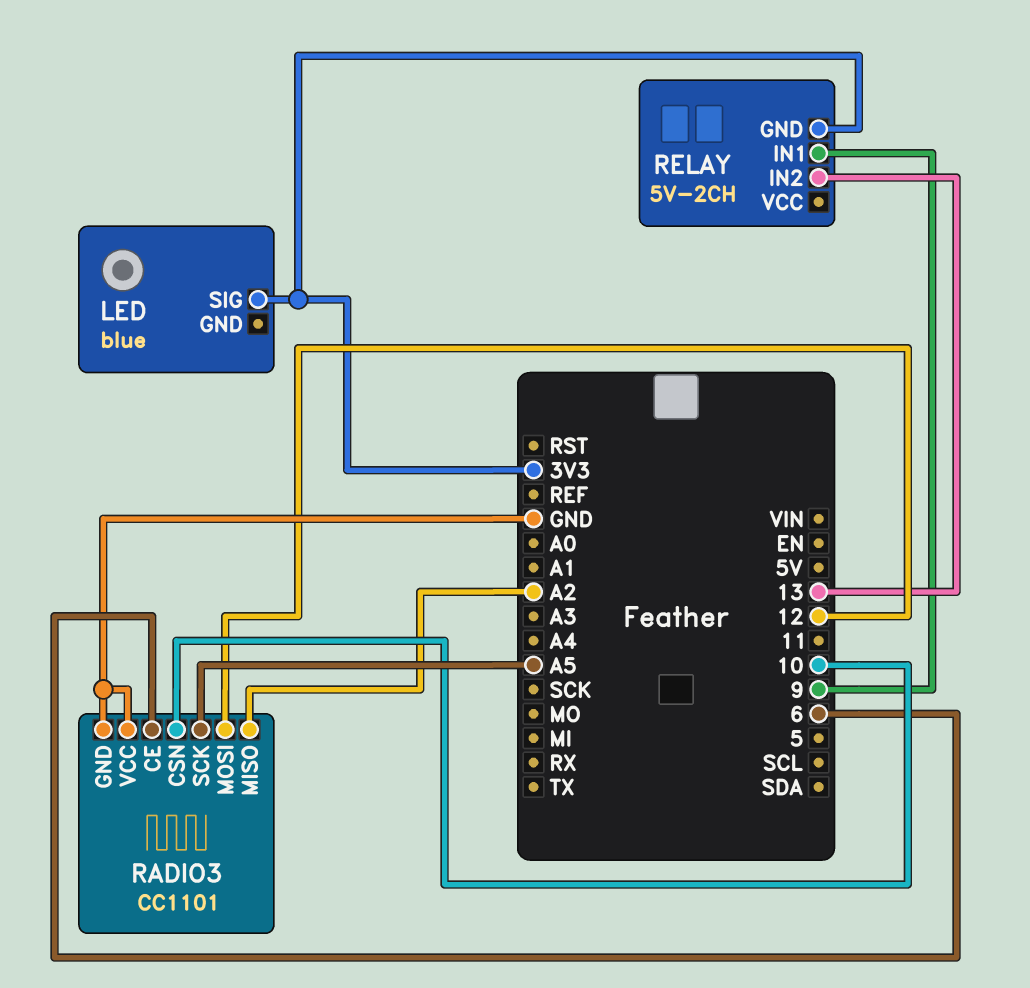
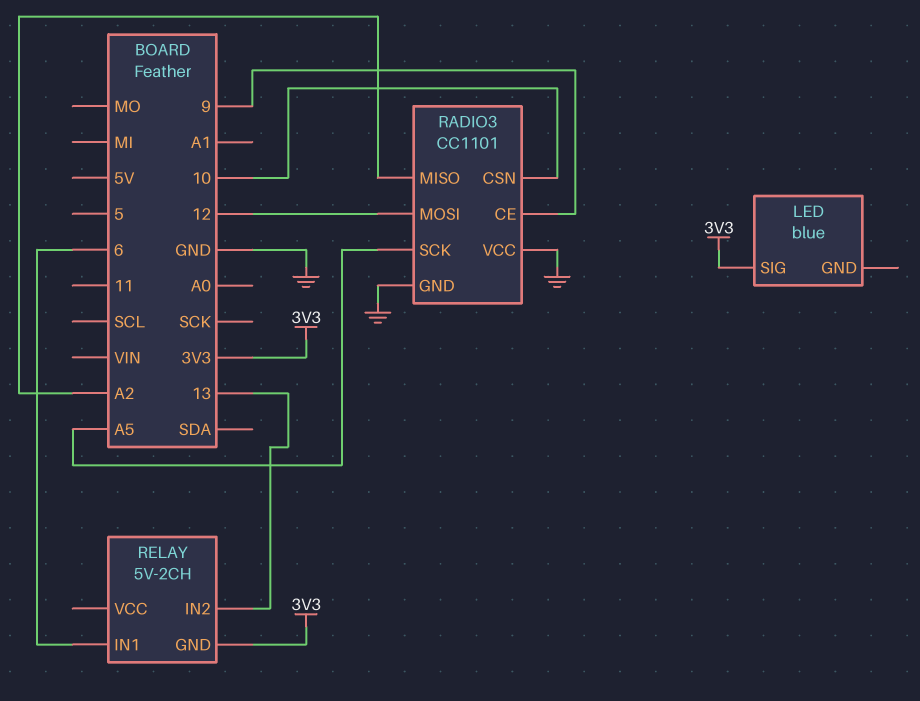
RADIO3 pin CE: 6 -> 9
RELAY pin IN1: 9 -> 6

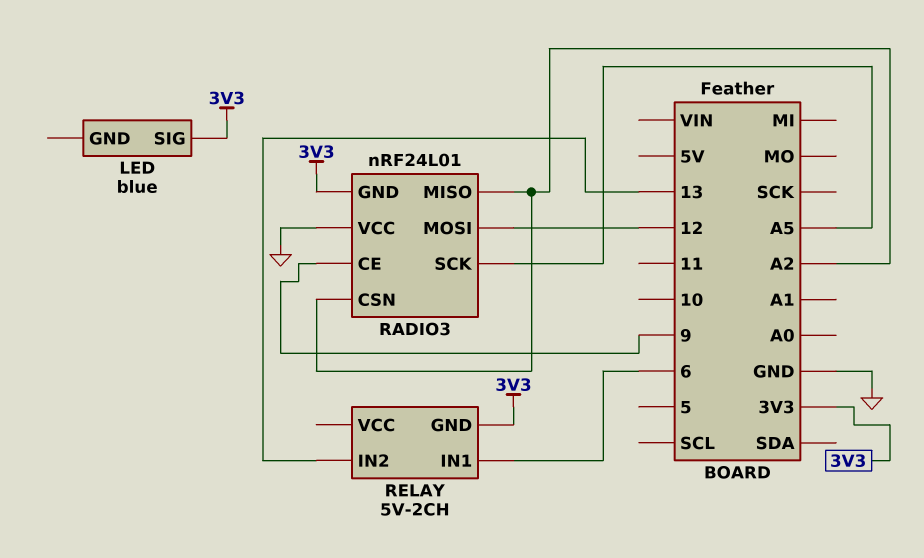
RADIO3: CC1101 -> nRF24L01
RADIO3 pin CSN: 10 -> A2
RADIO3 pin GND: GND -> 3V3

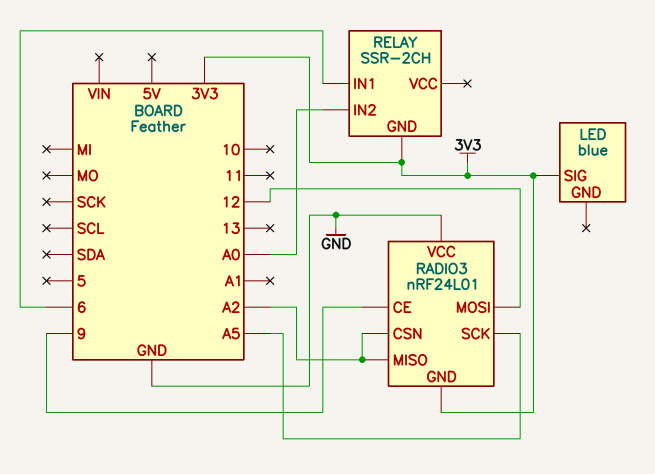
RELAY: 5V-2CH -> SSR-2CH
RELAY pin IN2: 13 -> A0

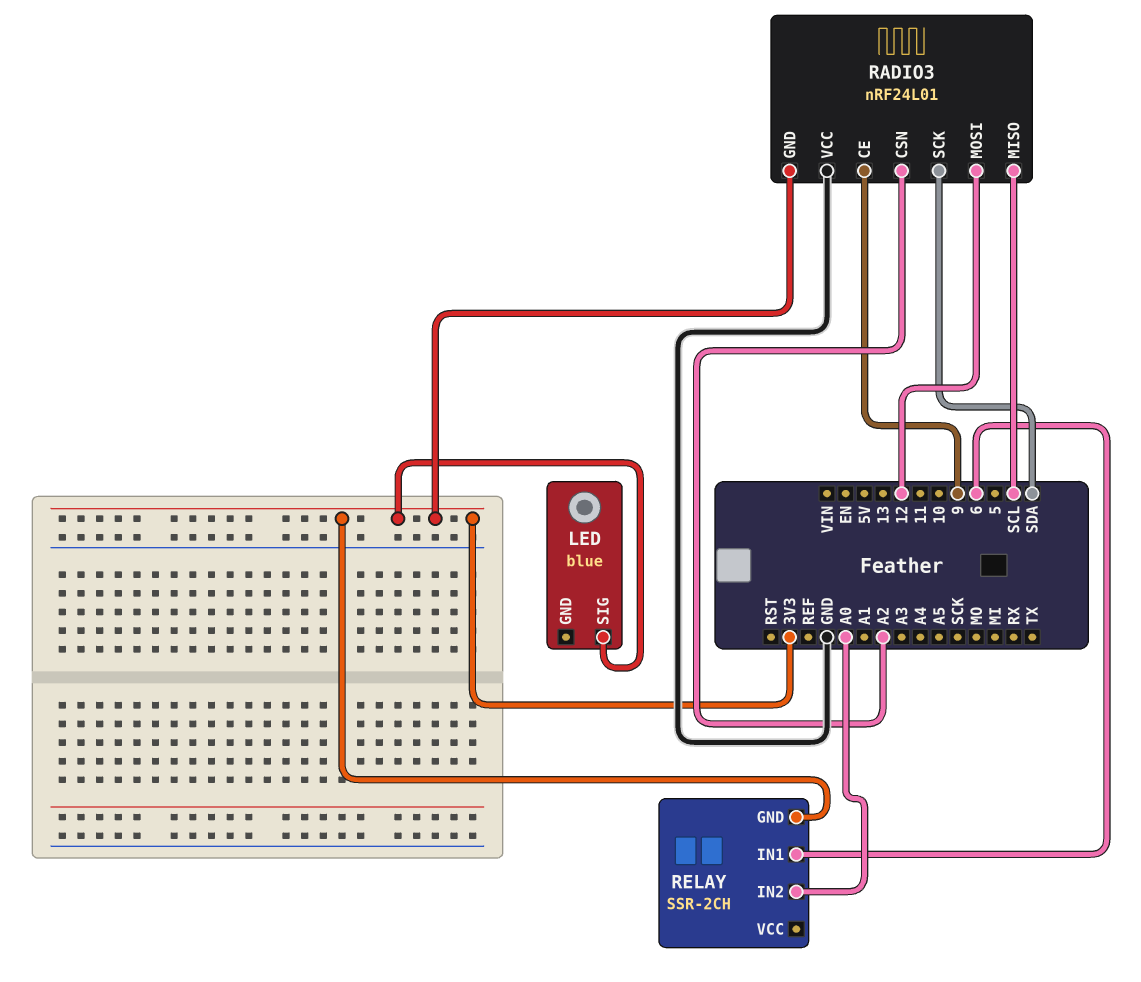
RADIO3 pin MISO: A2 -> SCL
RADIO3 pin SCK: A5 -> SDA

